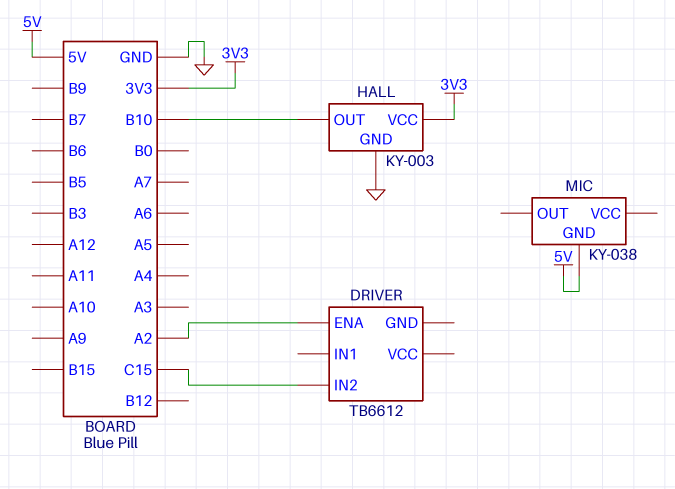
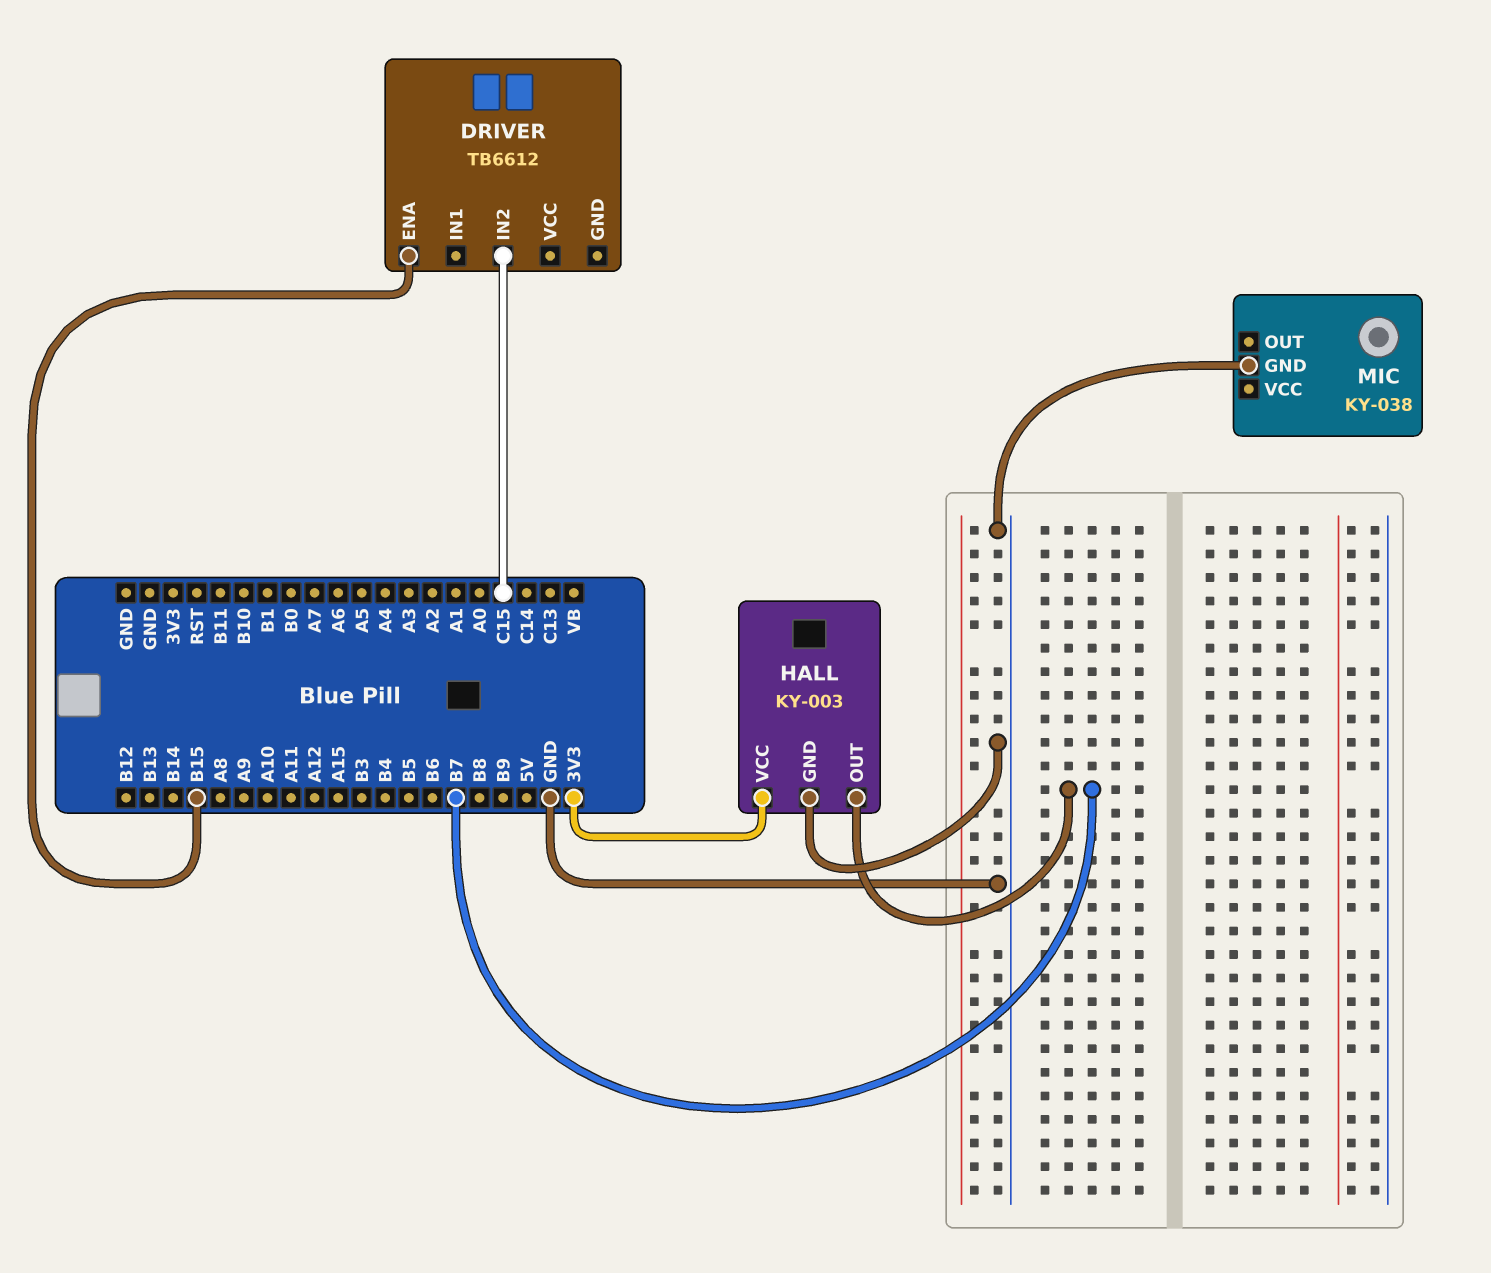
DRIVER pin ENA: A2 -> B15
HALL pin OUT: B10 -> B7
MIC pin GND: 5V -> GND

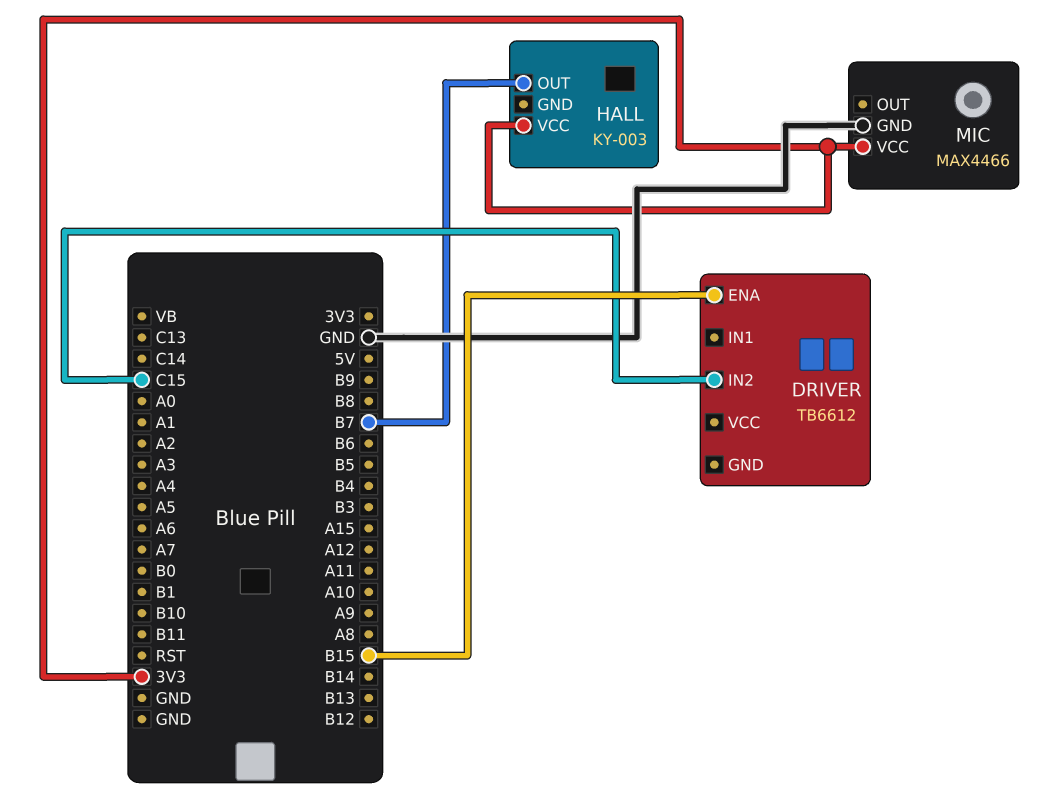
HALL pin GND: GND -> none
MIC: KY-038 -> MAX4466
MIC pin VCC: none -> 3V3

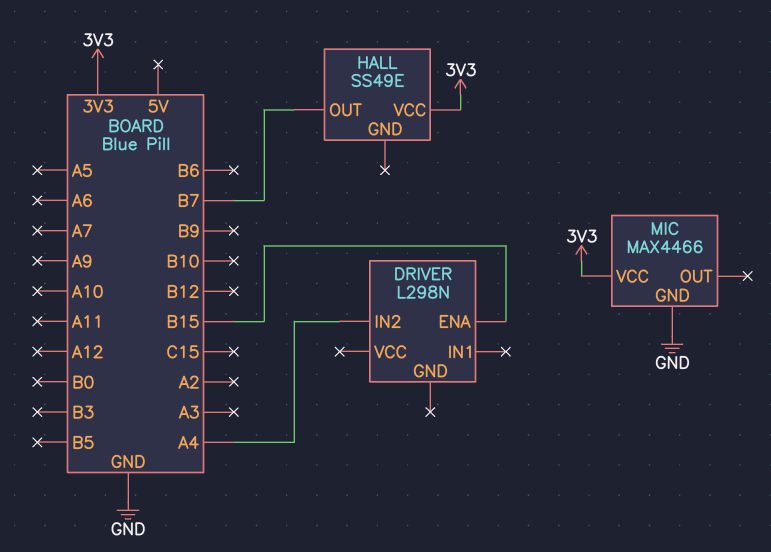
DRIVER: TB6612 -> L298N
DRIVER pin IN2: C15 -> A4
HALL: KY-003 -> SS49E

